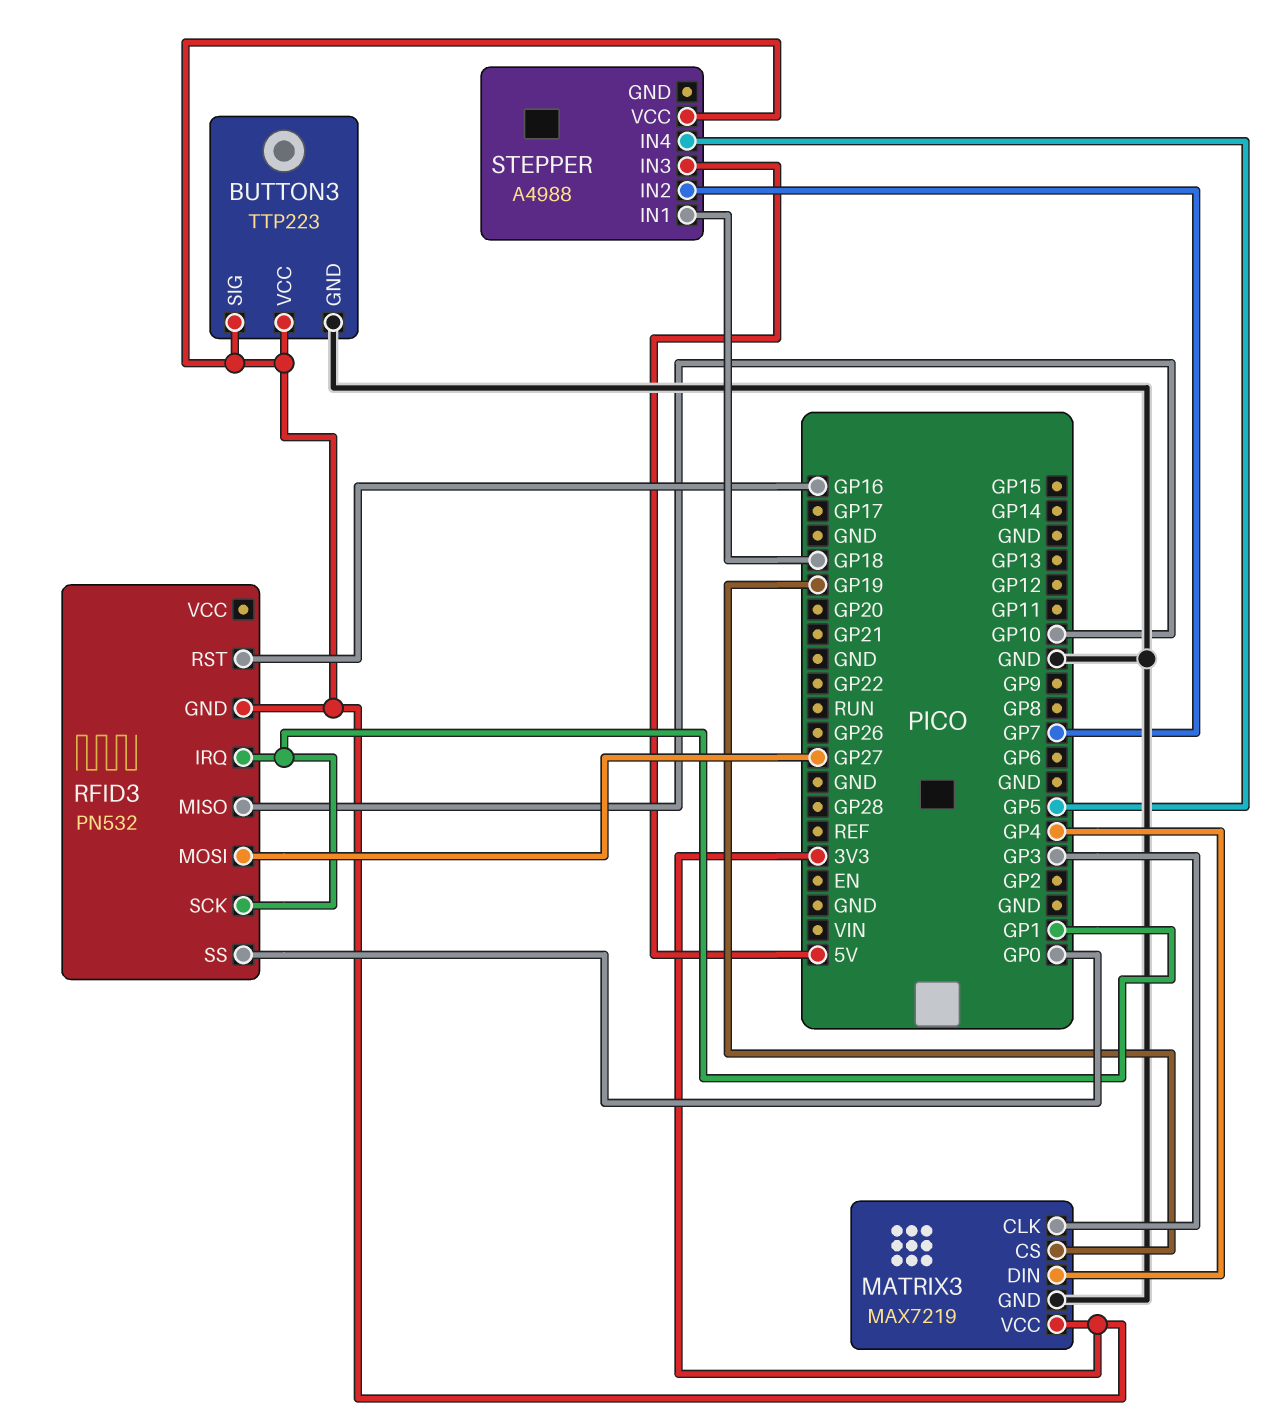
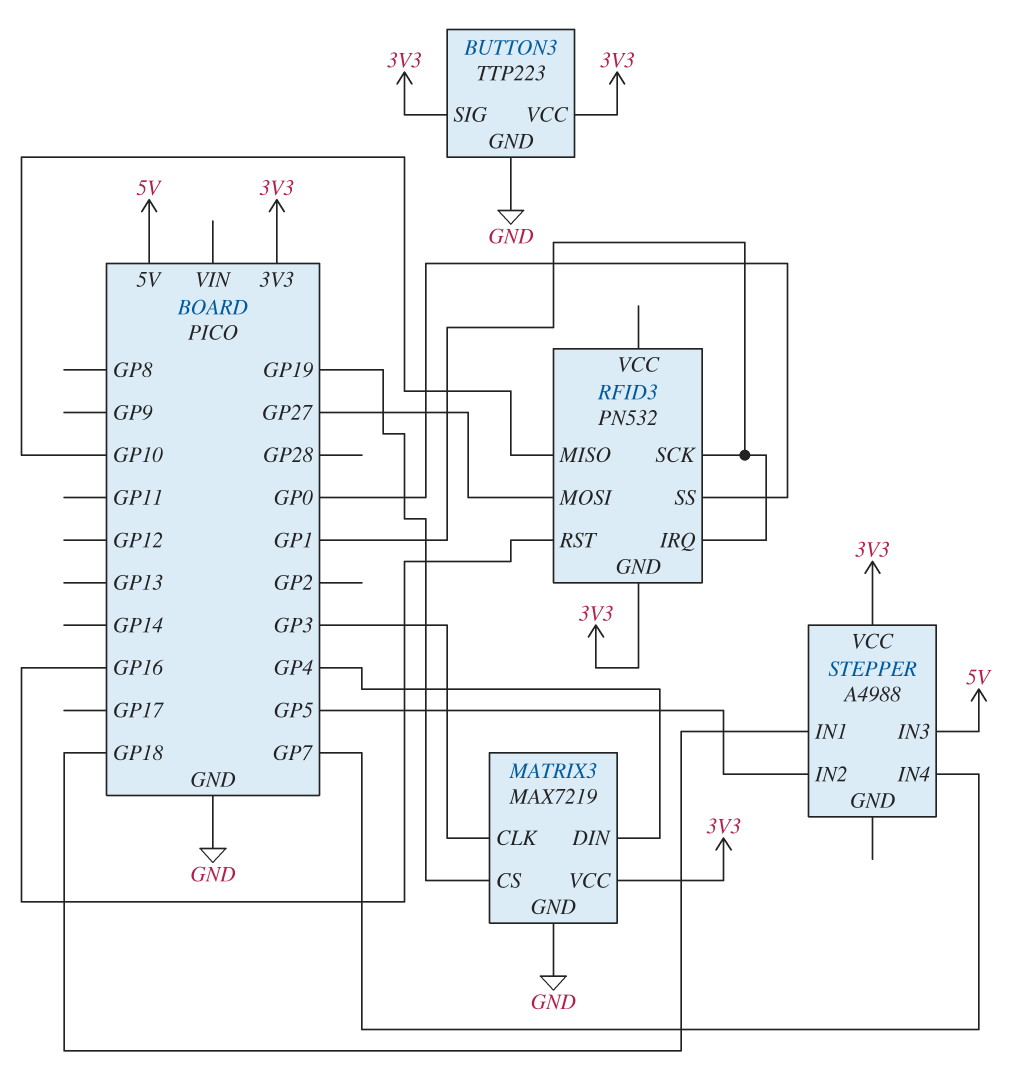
STEPPER pin IN2: GP7 -> GP5
STEPPER pin IN4: GP5 -> GP7

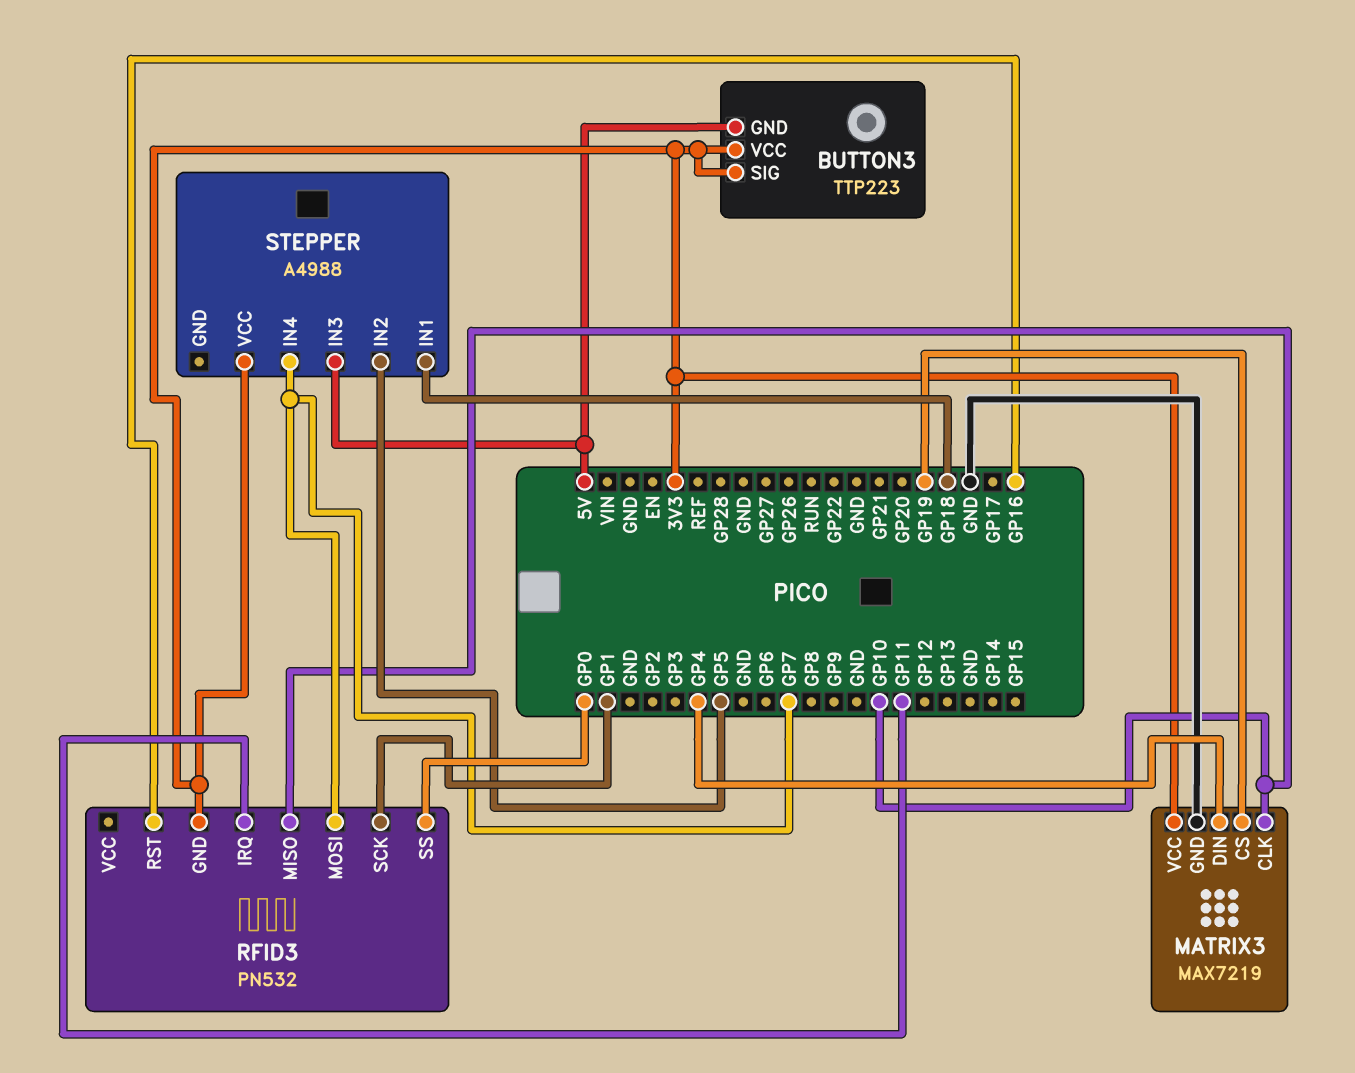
BUTTON3 pin GND: GND -> 5V
MATRIX3 pin CLK: GP3 -> GP10
RFID3 pin IRQ: GP1 -> GP11
RFID3 pin MOSI: GP27 -> GP7

